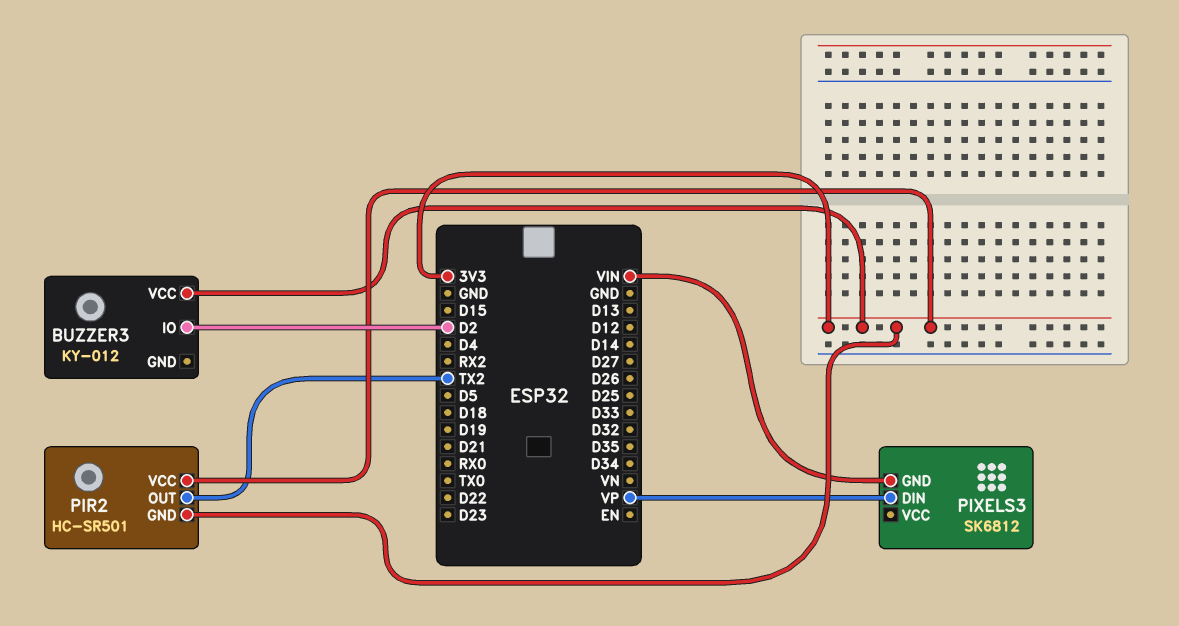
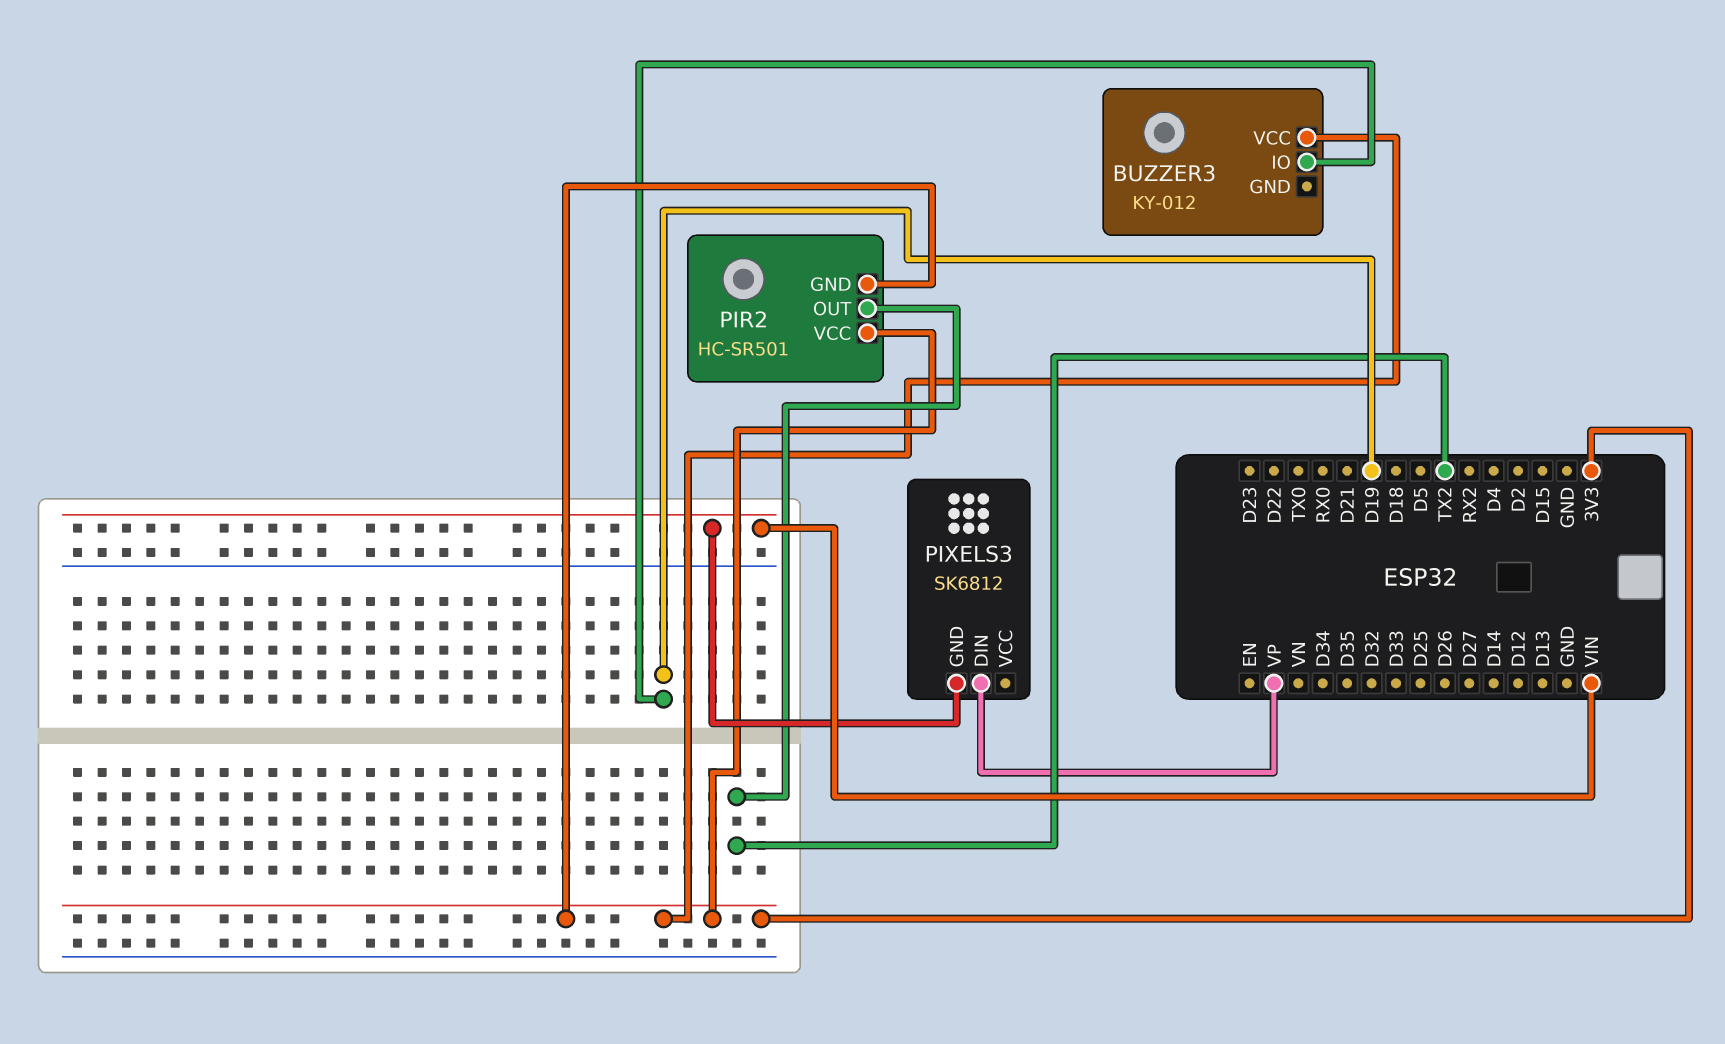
BUZZER3 pin IO: D2 -> D19

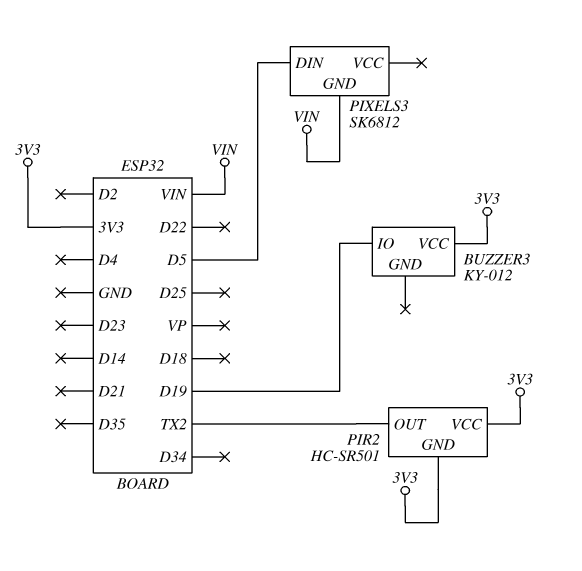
PIXELS3 pin DIN: VP -> D5

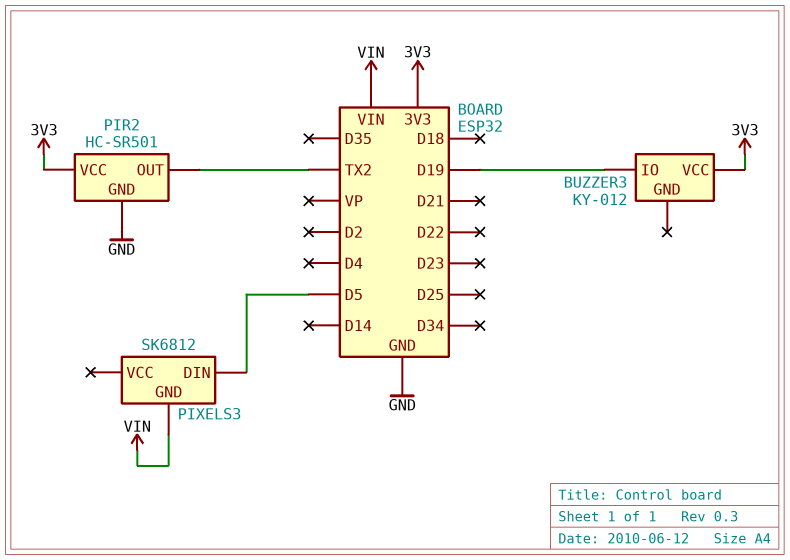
PIR2 pin GND: 3V3 -> GND

